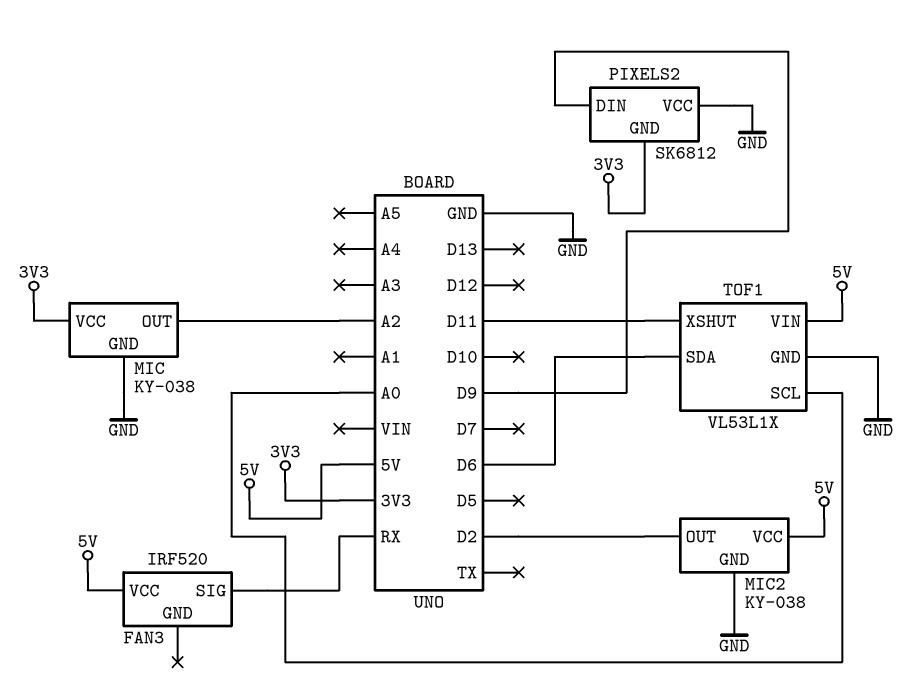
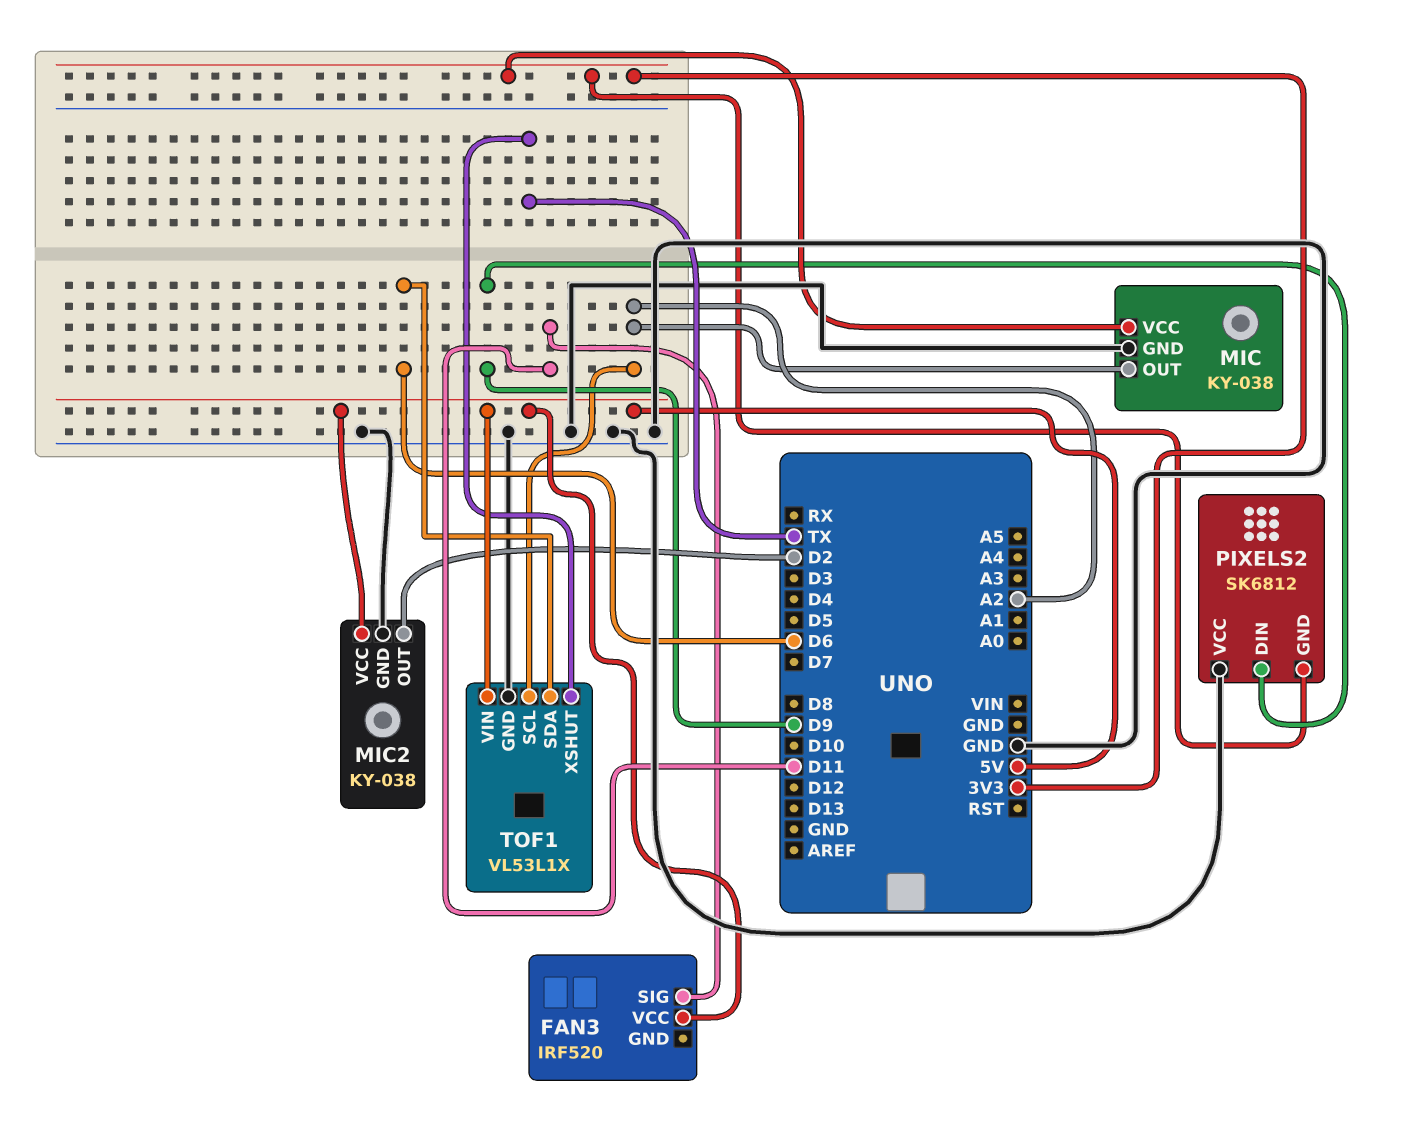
FAN3 pin SIG: RX -> D11
TOF1 pin SCL: A0 -> A2
TOF1 pin XSHUT: D11 -> TX

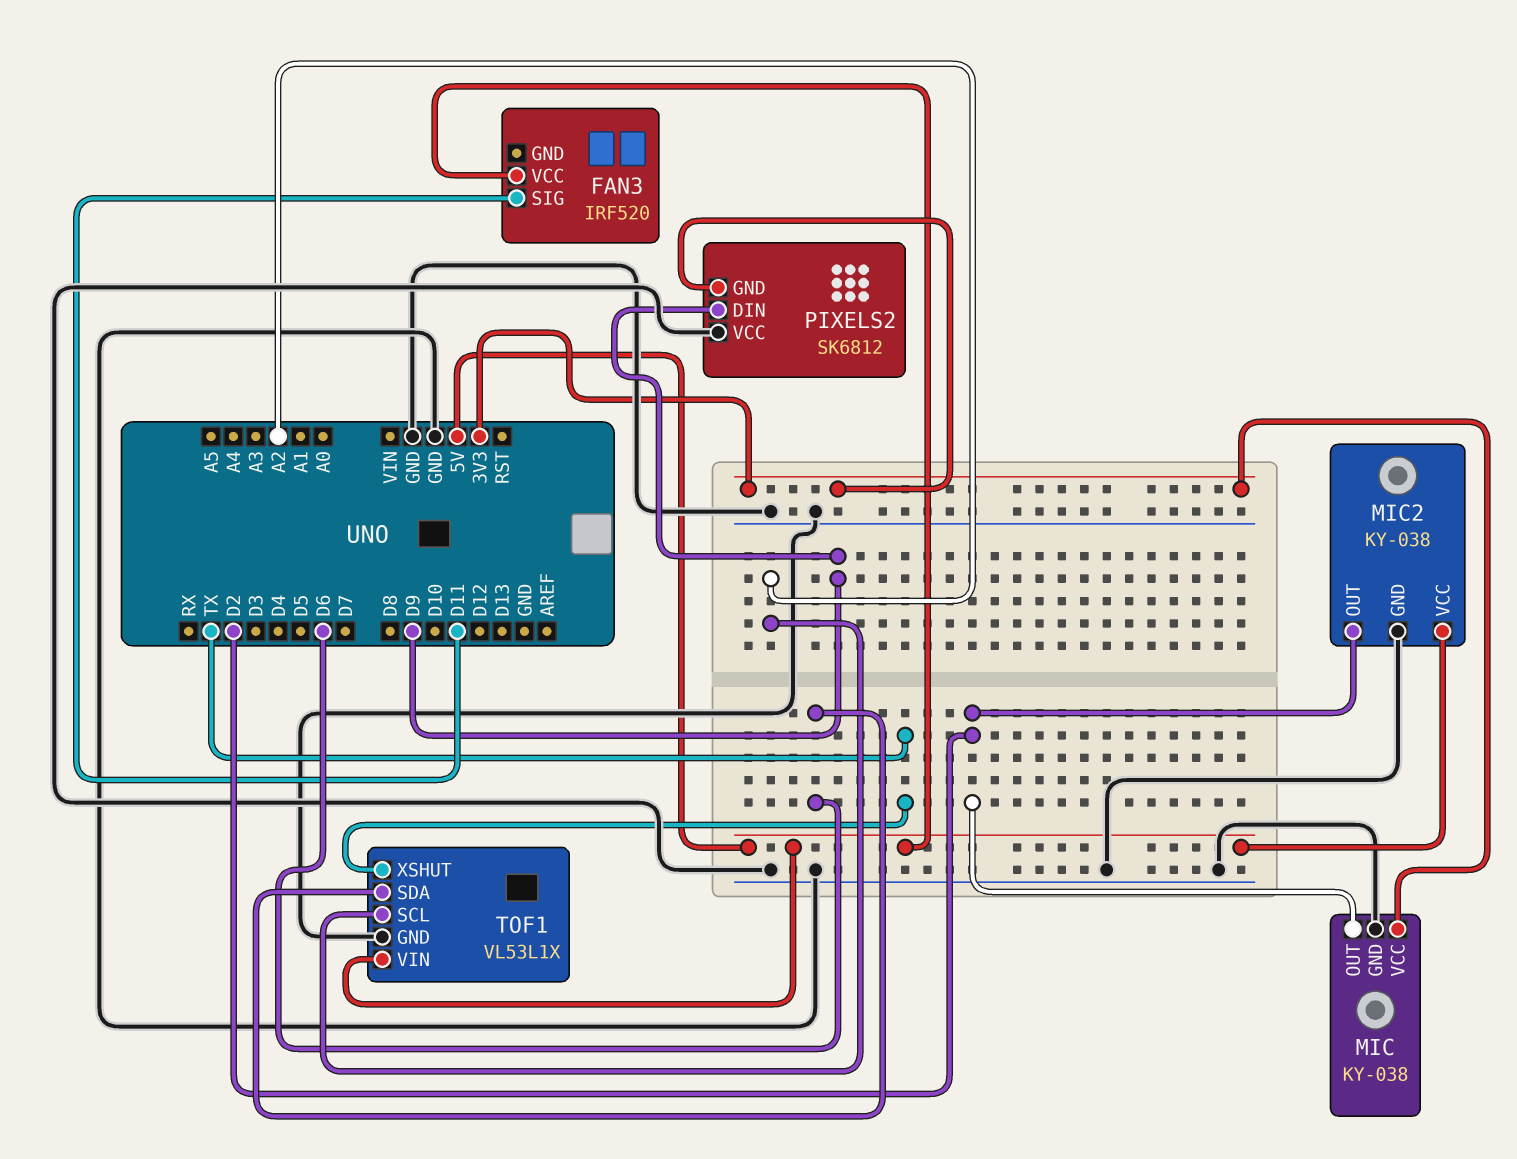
MIC pin OUT: A2 -> D2

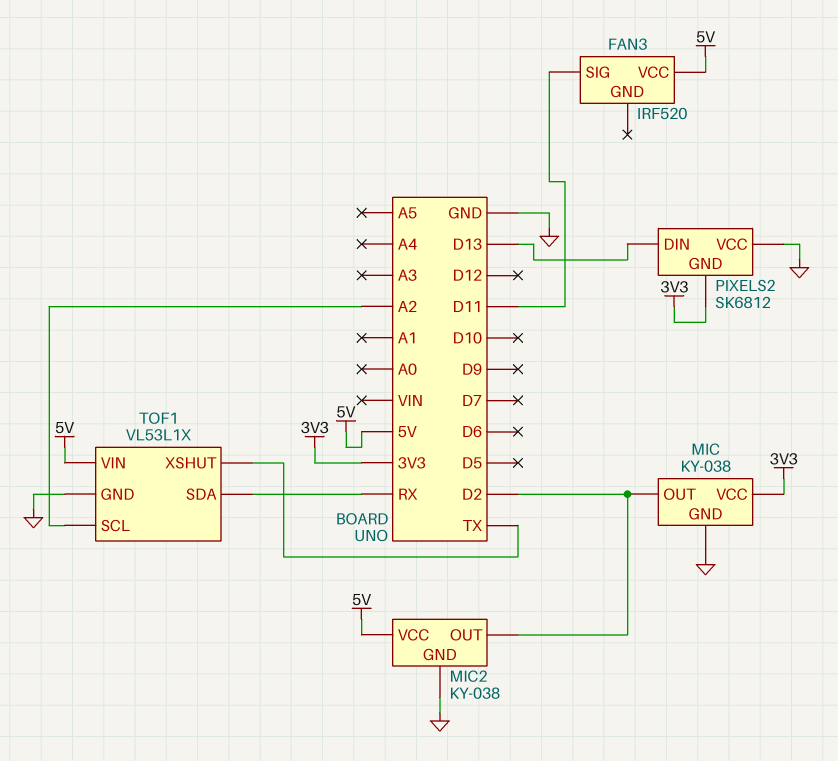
PIXELS2 pin DIN: D9 -> D13
TOF1 pin SDA: D6 -> RX

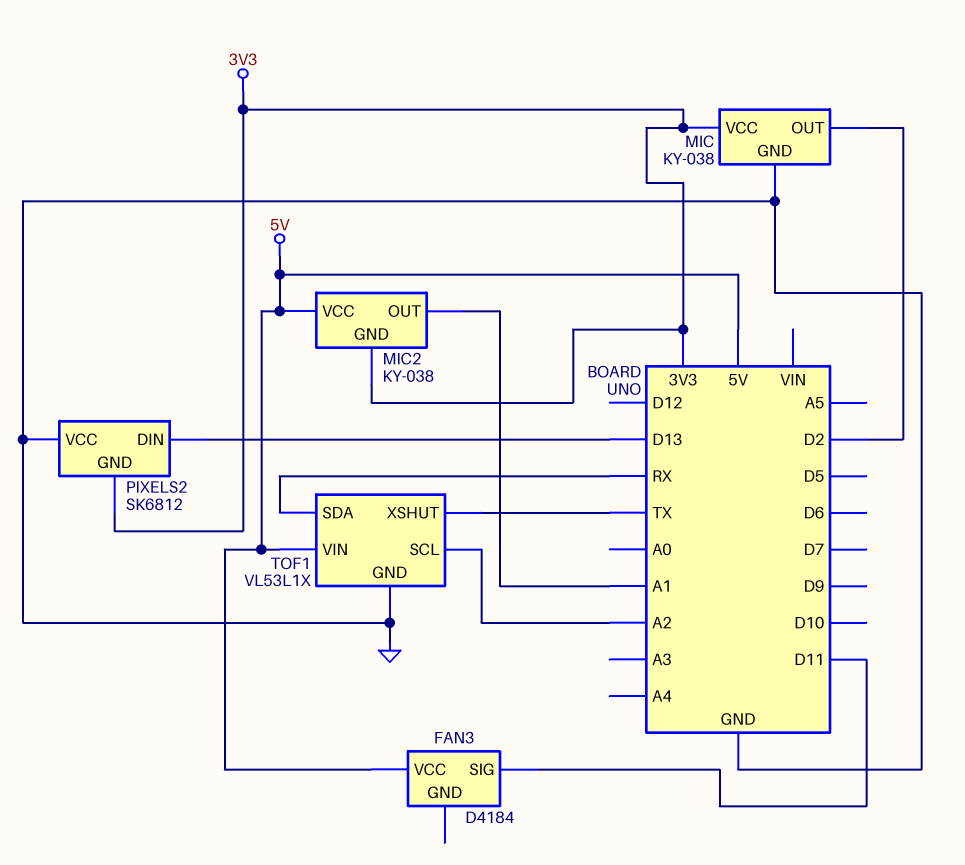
FAN3: IRF520 -> D4184
MIC2 pin GND: GND -> 3V3
MIC2 pin OUT: D2 -> A1

